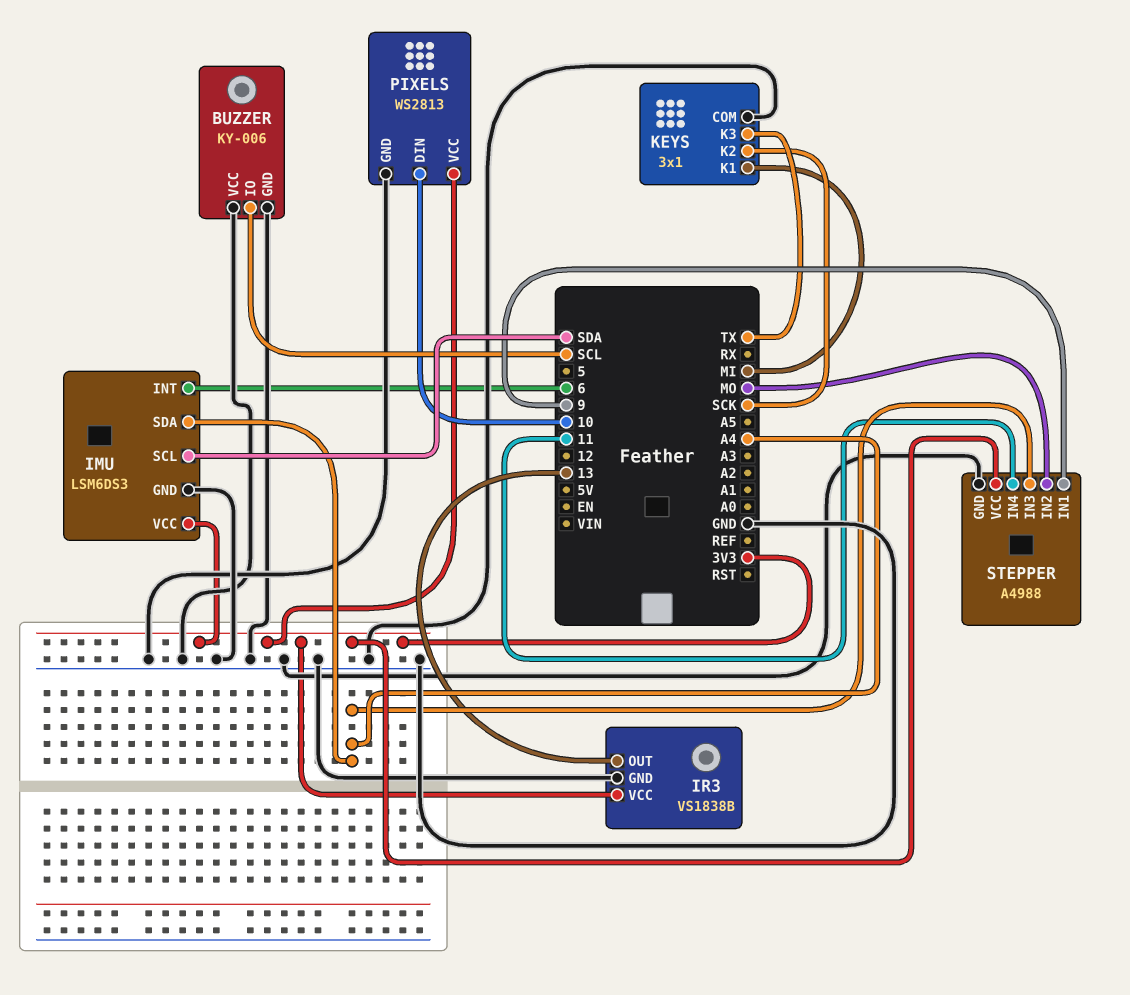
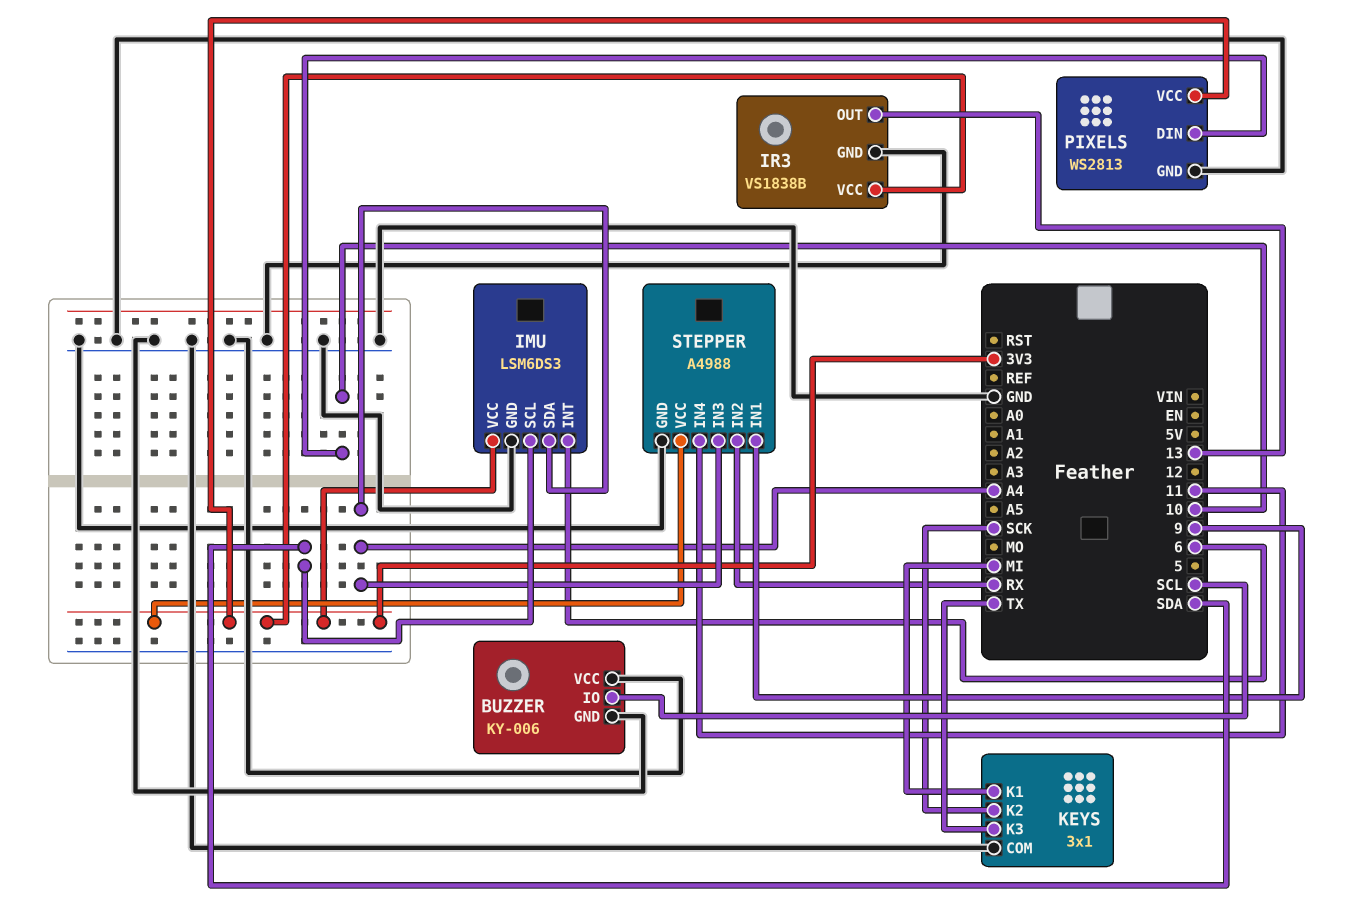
STEPPER pin IN2: MO -> RX

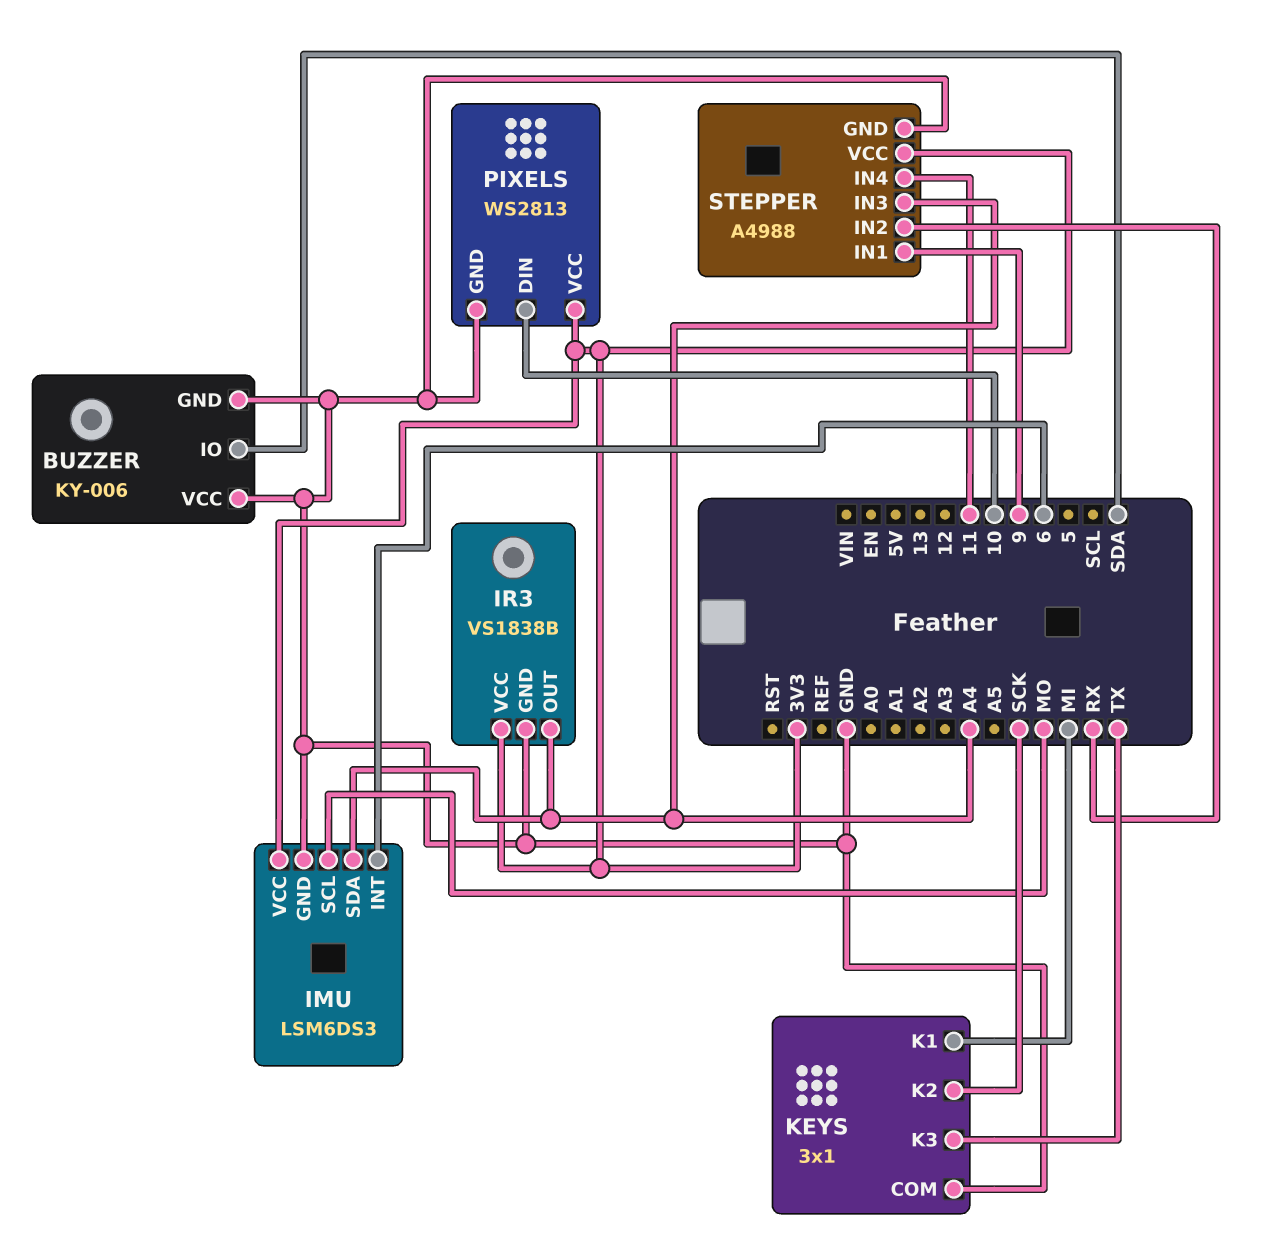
BUZZER pin IO: SCL -> SDA
IMU pin SCL: SDA -> MO
IR3 pin OUT: 13 -> A4

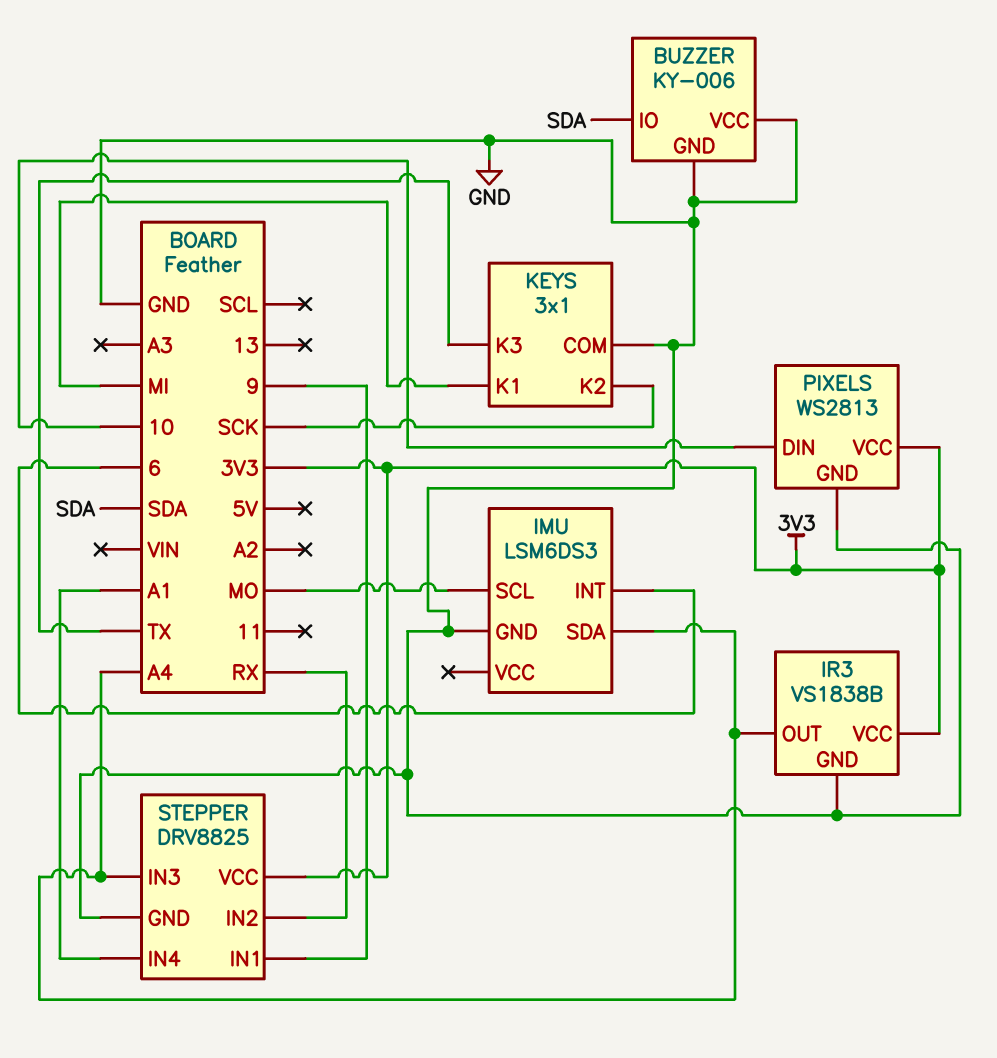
IMU pin VCC: 3V3 -> none
STEPPER: A4988 -> DRV8825
STEPPER pin IN4: 11 -> A1

